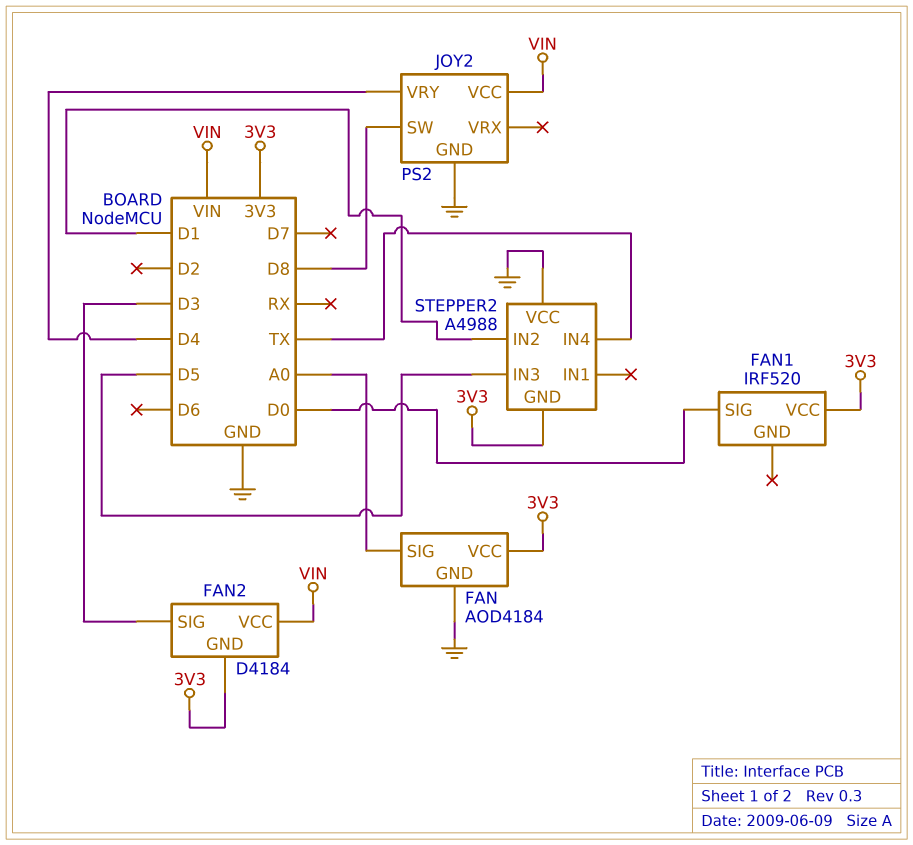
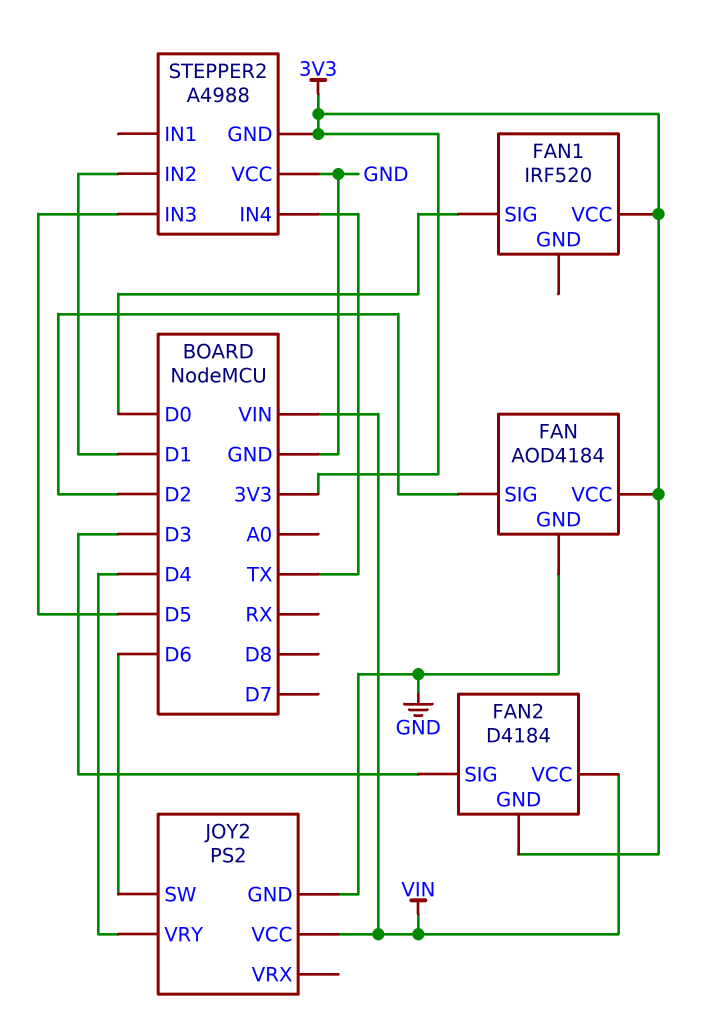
FAN pin SIG: A0 -> D2
JOY2 pin SW: D8 -> D6

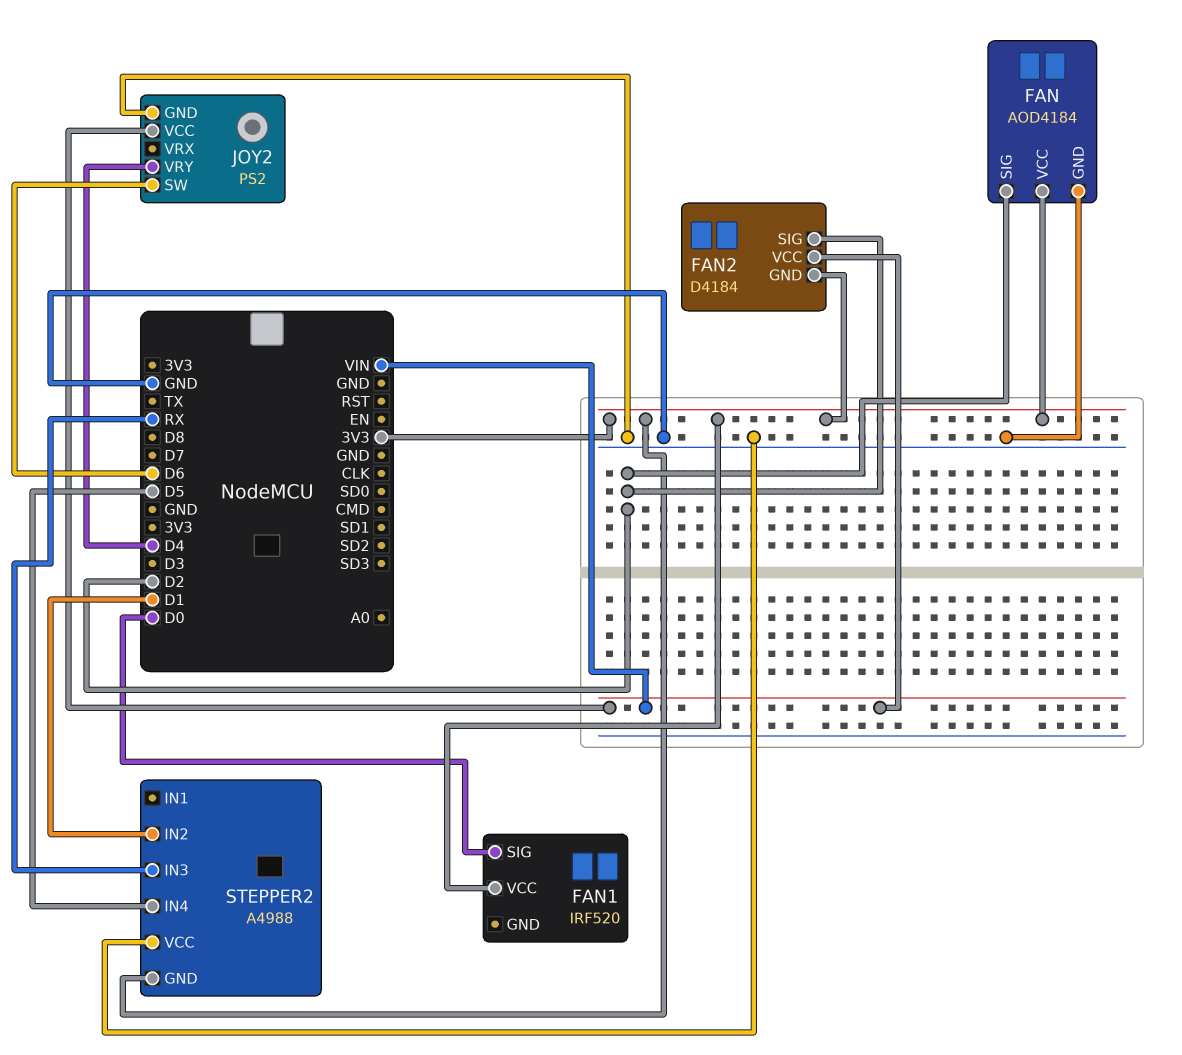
FAN2 pin SIG: D3 -> D2
STEPPER2 pin IN3: D5 -> RX
STEPPER2 pin IN4: TX -> D5

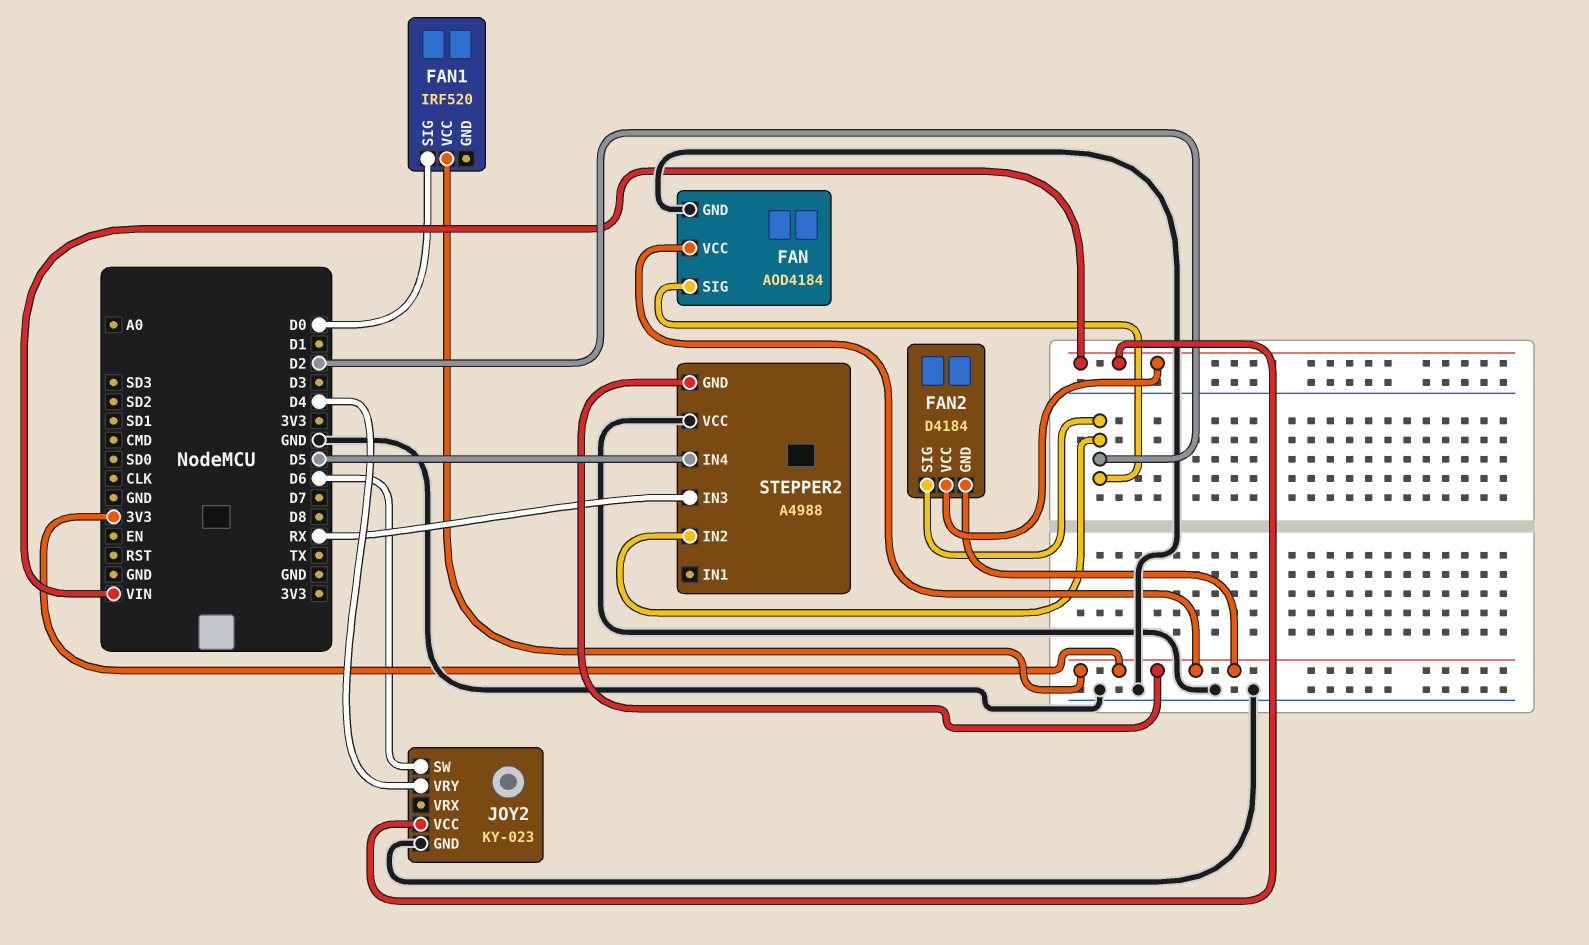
JOY2: PS2 -> KY-023
STEPPER2 pin IN2: D1 -> D2

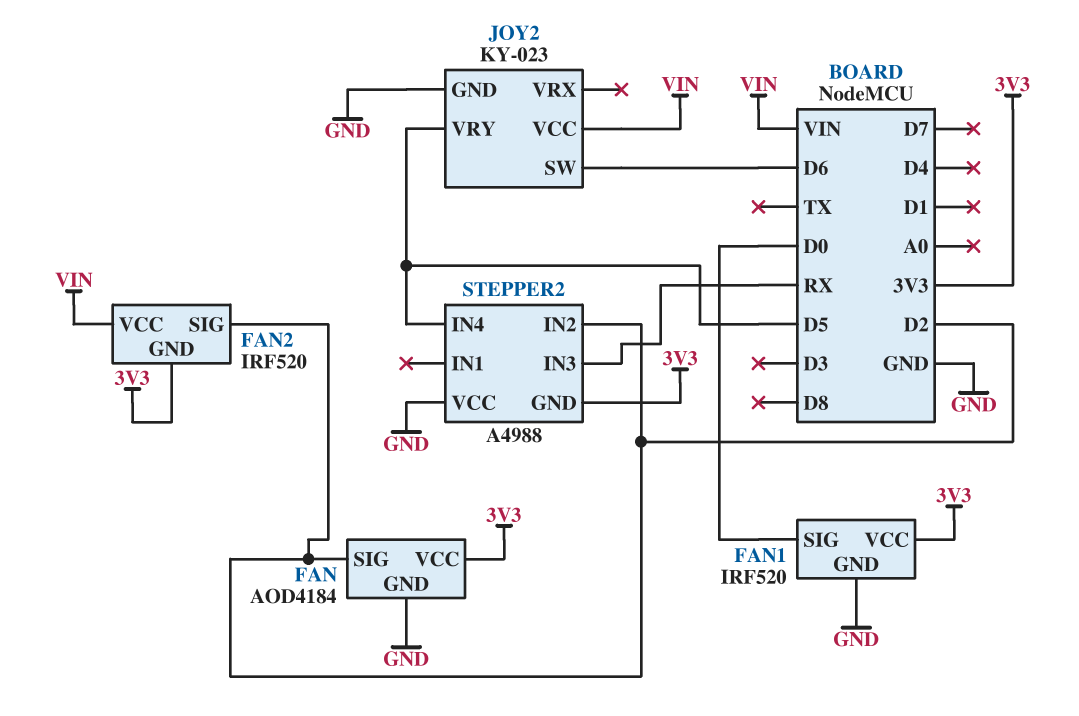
FAN1 pin GND: none -> GND
FAN2: D4184 -> IRF520
JOY2 pin VRY: D4 -> D5

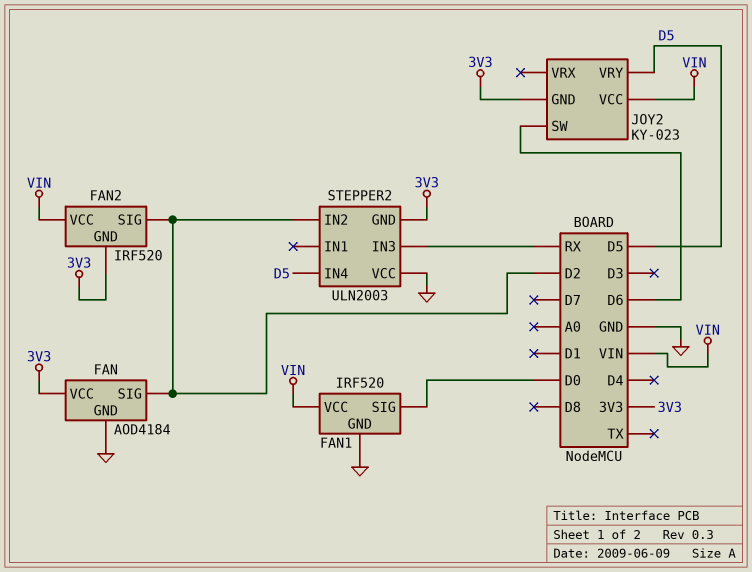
FAN1 pin VCC: 3V3 -> VIN
JOY2 pin GND: GND -> 3V3
STEPPER2: A4988 -> ULN2003

